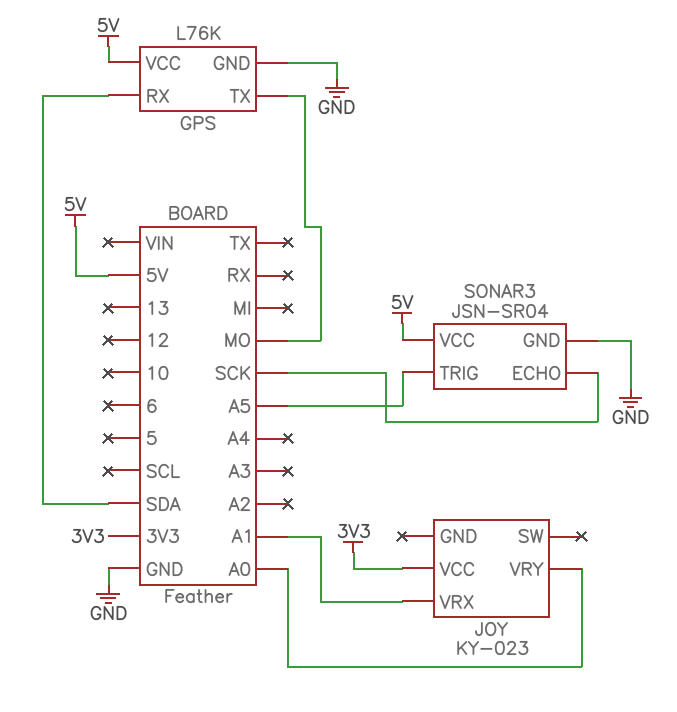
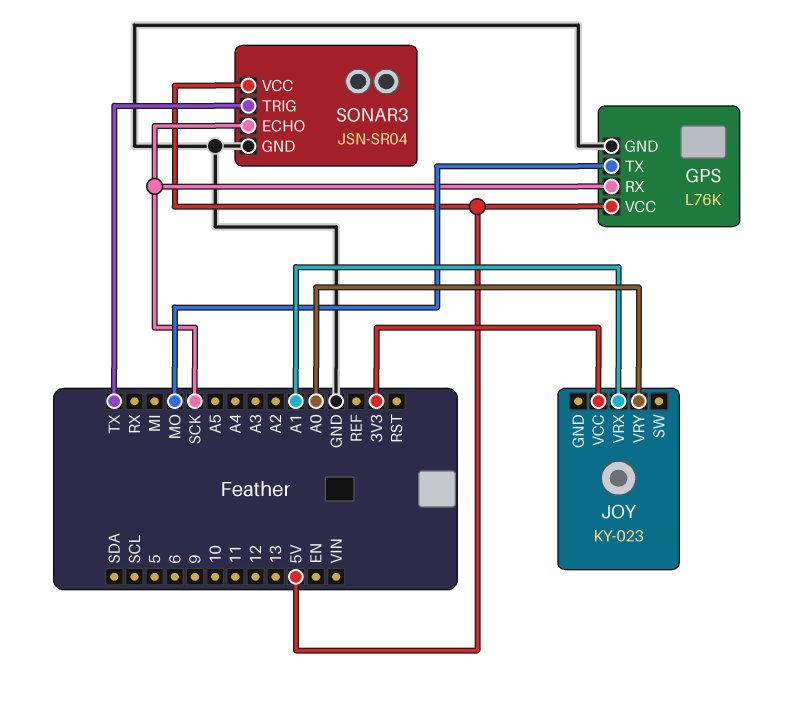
GPS pin RX: SDA -> SCK
SONAR3 pin TRIG: A5 -> TX

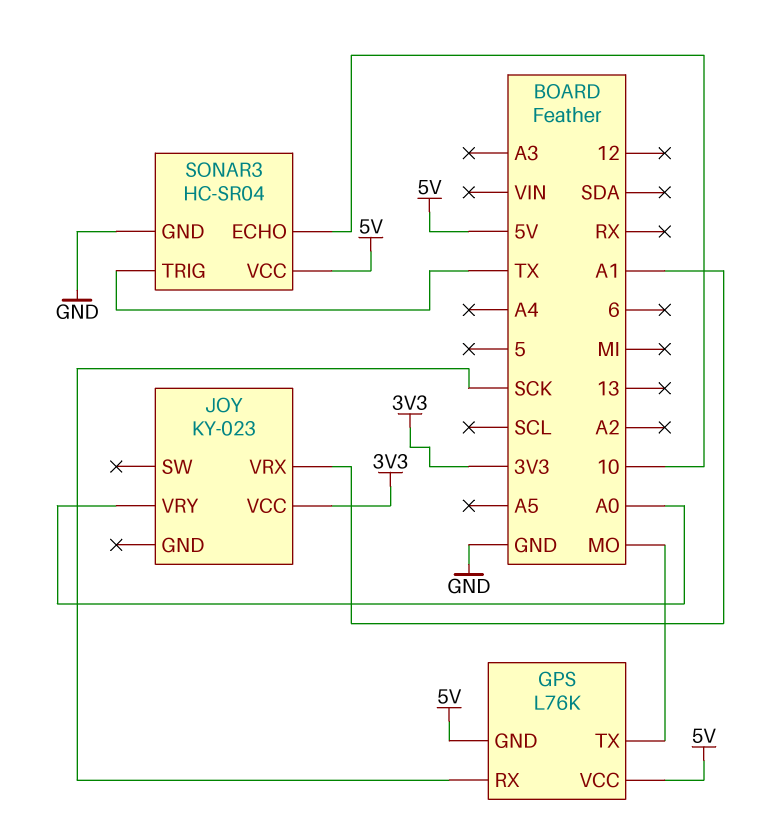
GPS pin GND: GND -> 5V
SONAR3: JSN-SR04 -> HC-SR04
SONAR3 pin ECHO: SCK -> 10

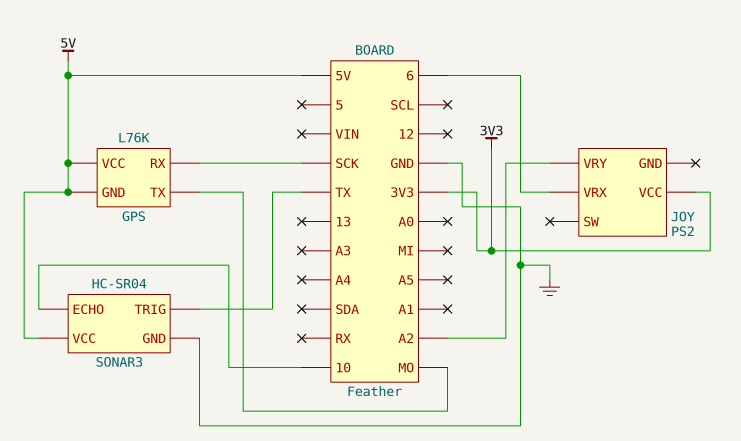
JOY: KY-023 -> PS2
JOY pin VRX: A1 -> 6
JOY pin VRY: A0 -> A2

